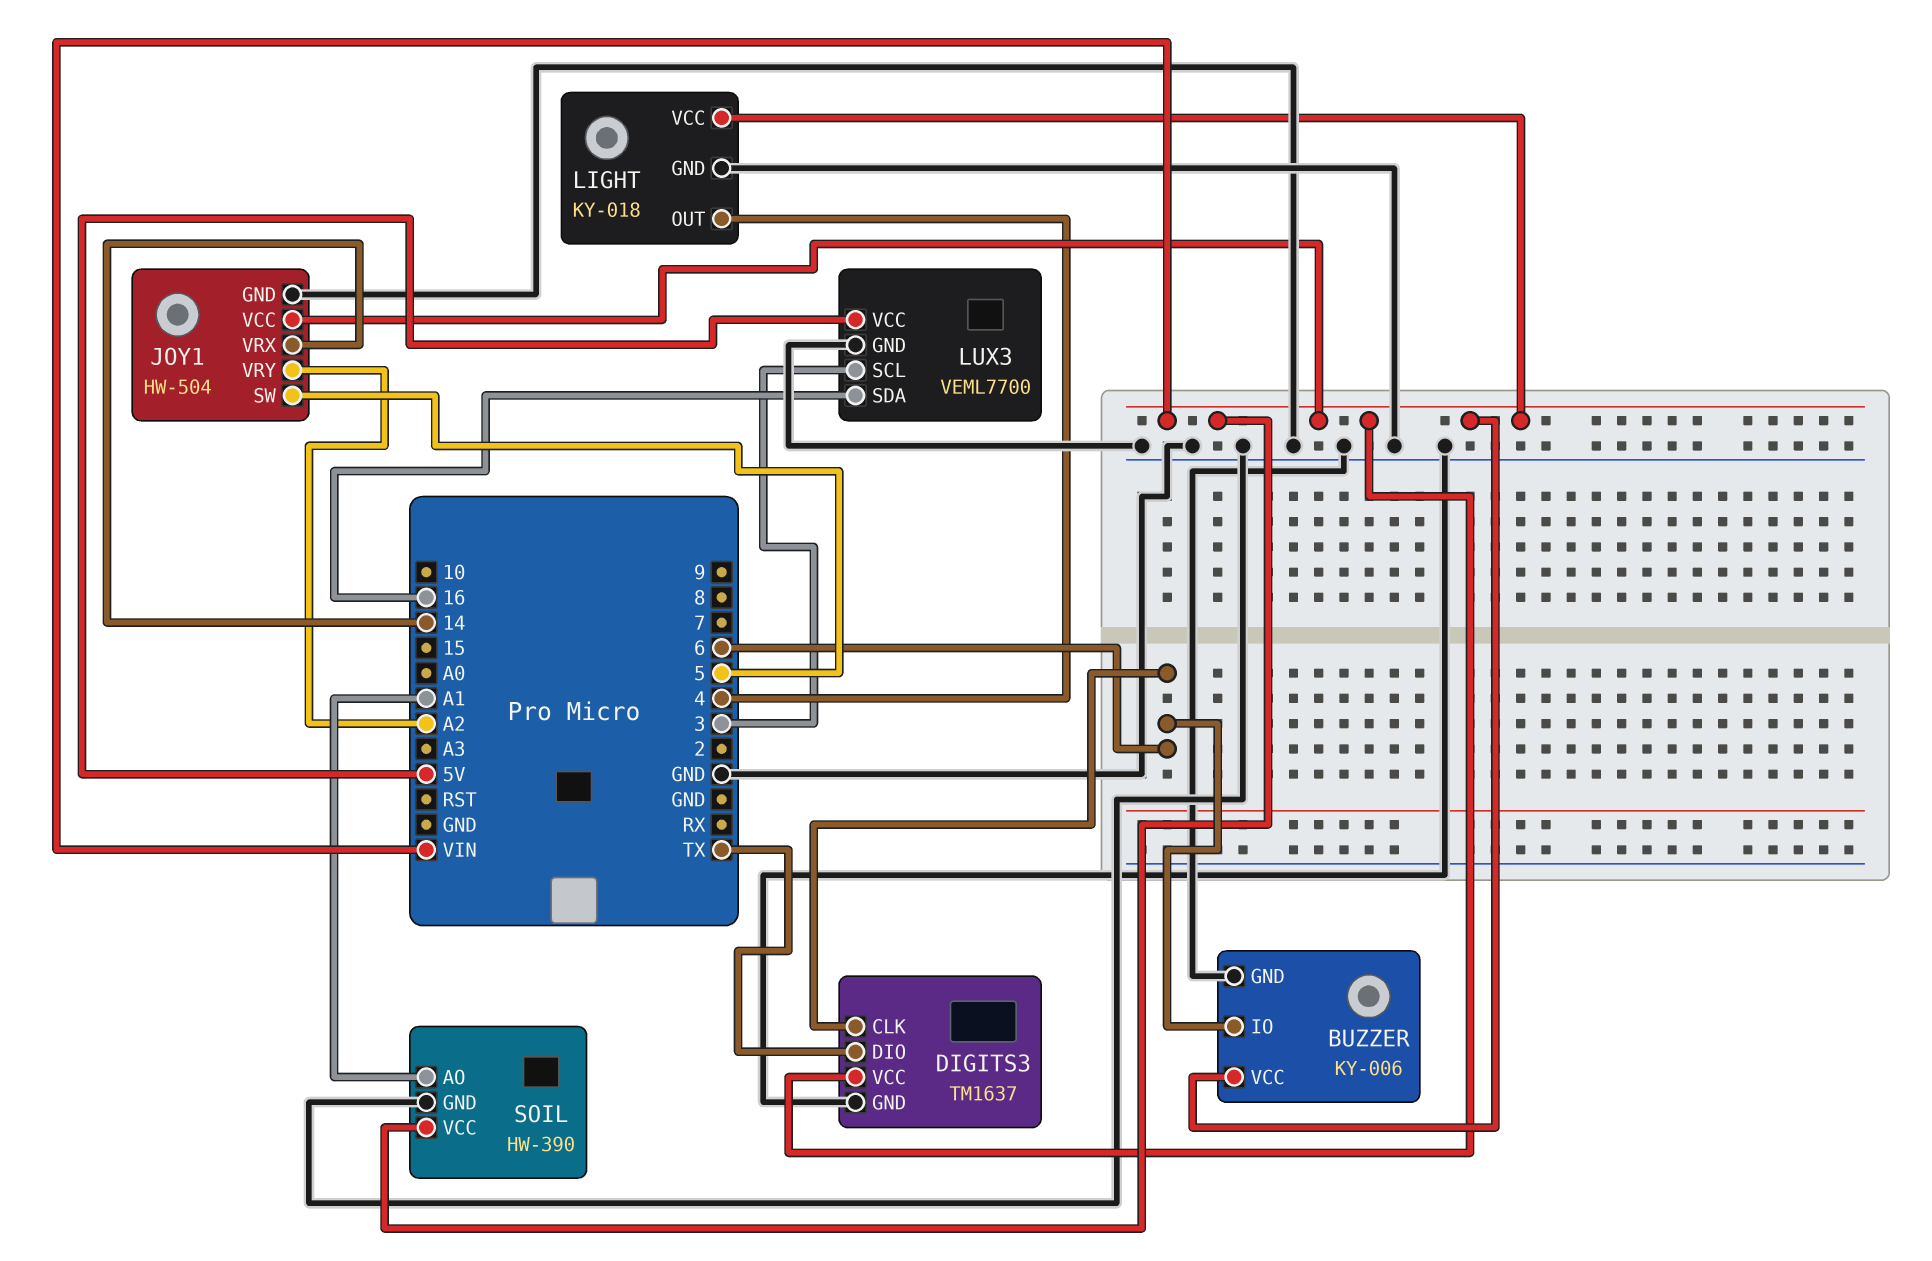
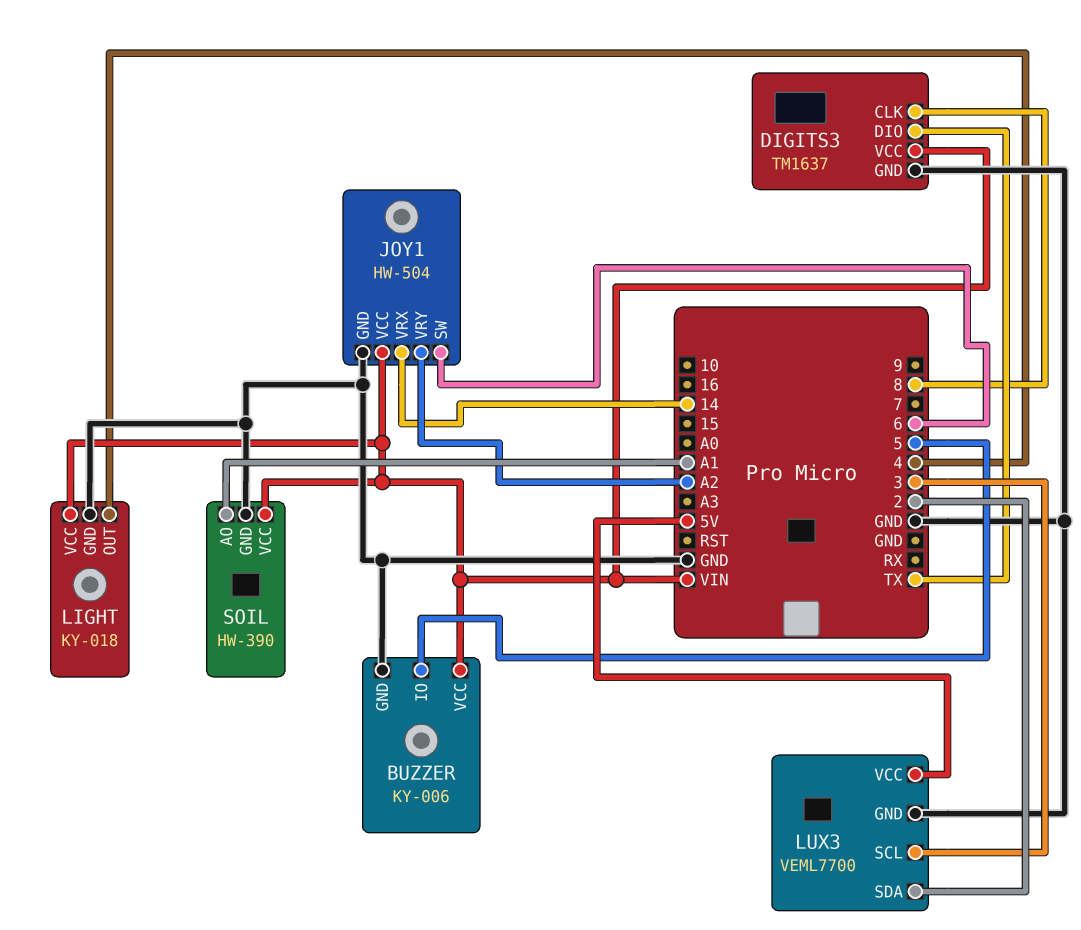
BUZZER pin IO: 6 -> 5
DIGITS3 pin CLK: 6 -> 8
JOY1 pin SW: 5 -> 6
LUX3 pin SDA: 16 -> 2

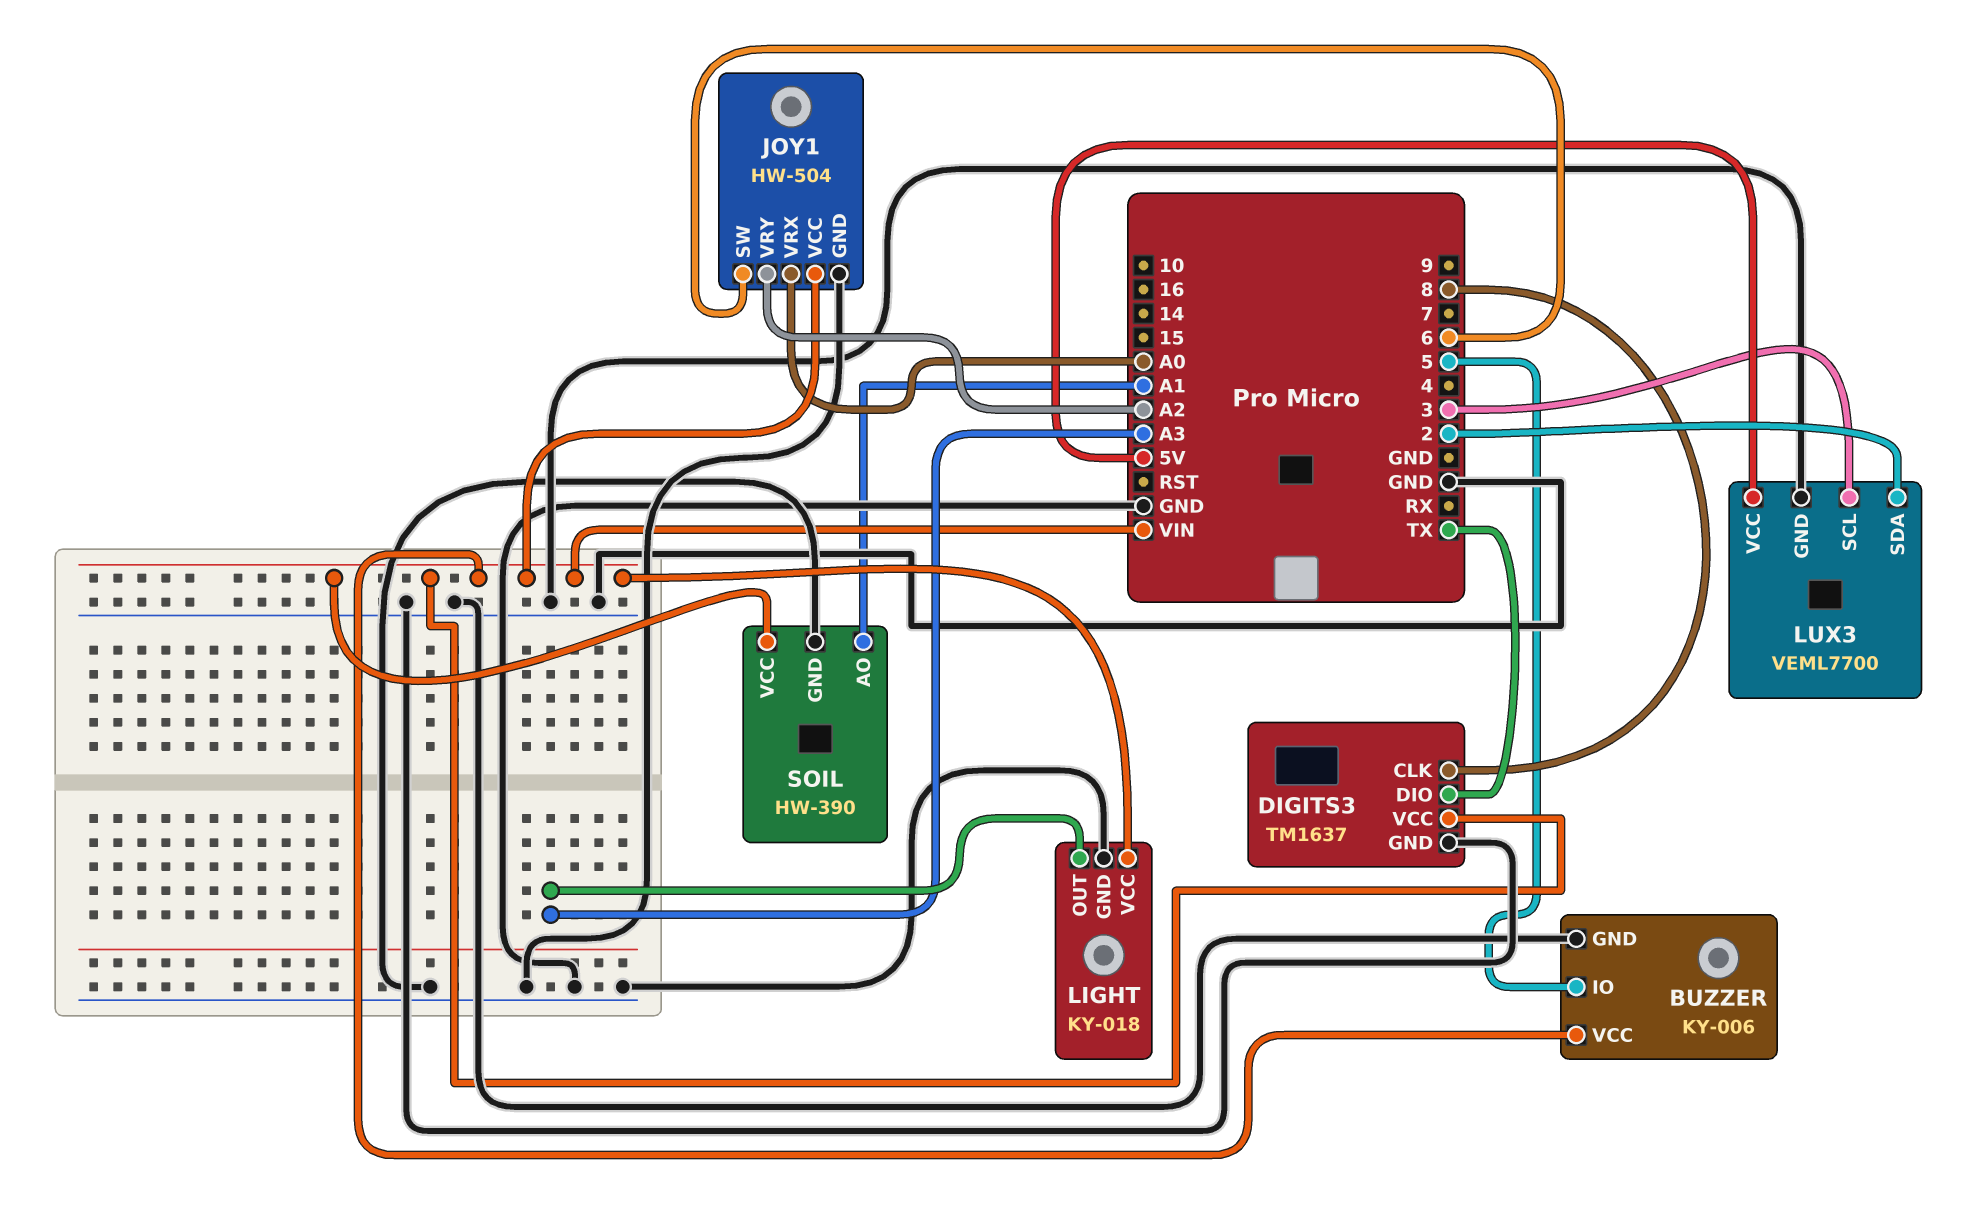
JOY1 pin VRX: 14 -> A0
LIGHT pin OUT: 4 -> A3

